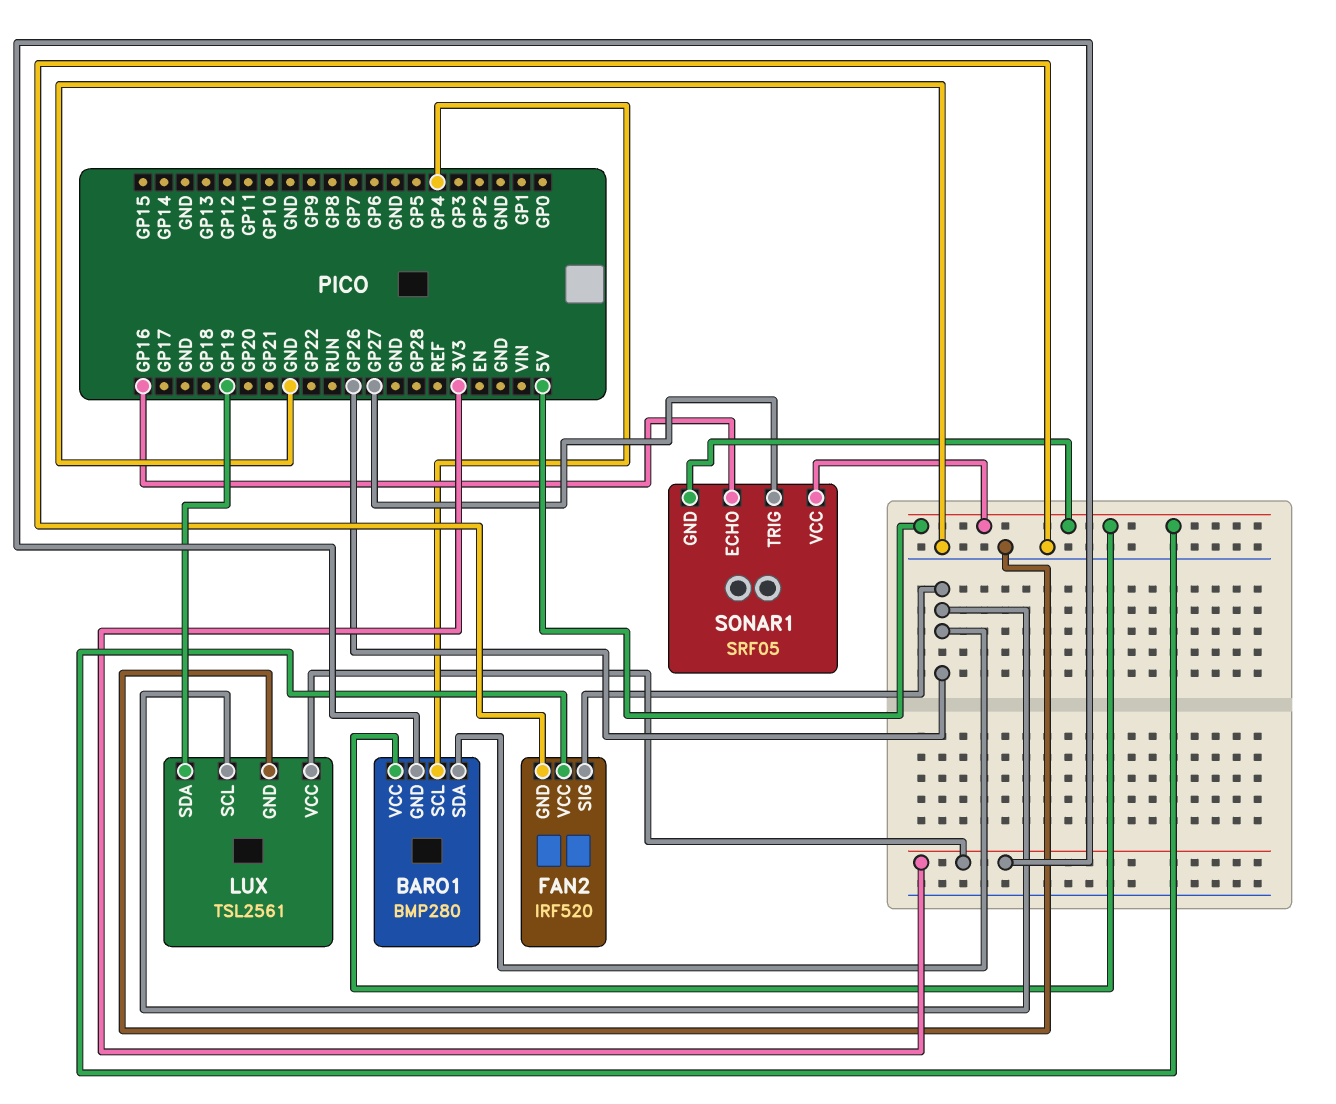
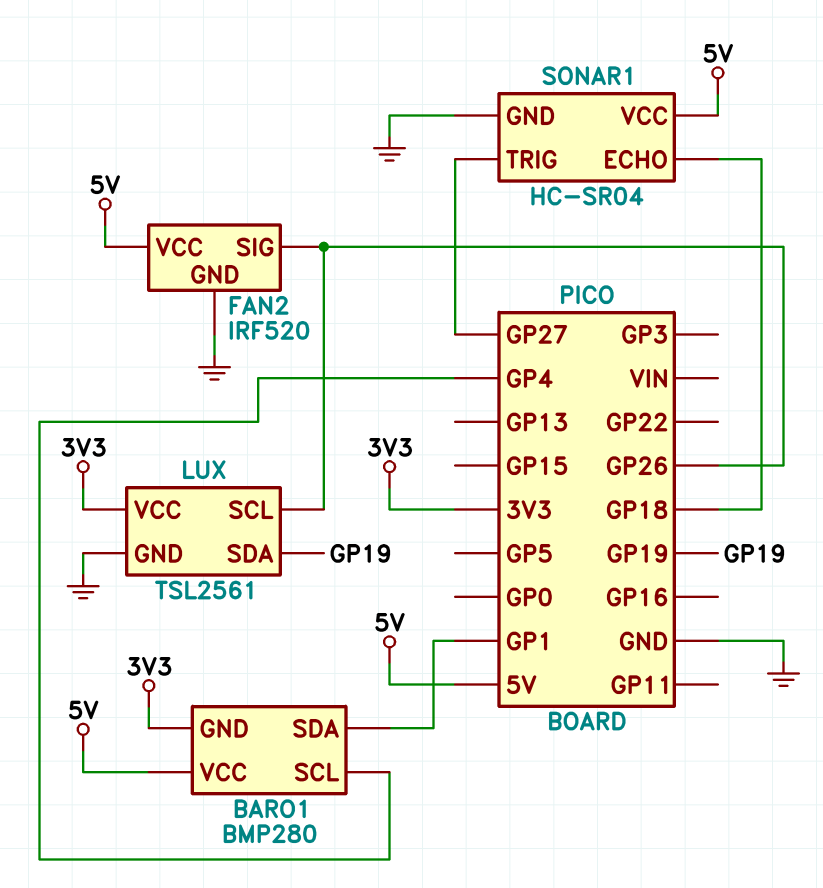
BARO1 pin SDA: GP26 -> GP1
SONAR1: SRF05 -> HC-SR04
SONAR1 pin ECHO: GP16 -> GP18
SONAR1 pin GND: 5V -> GND

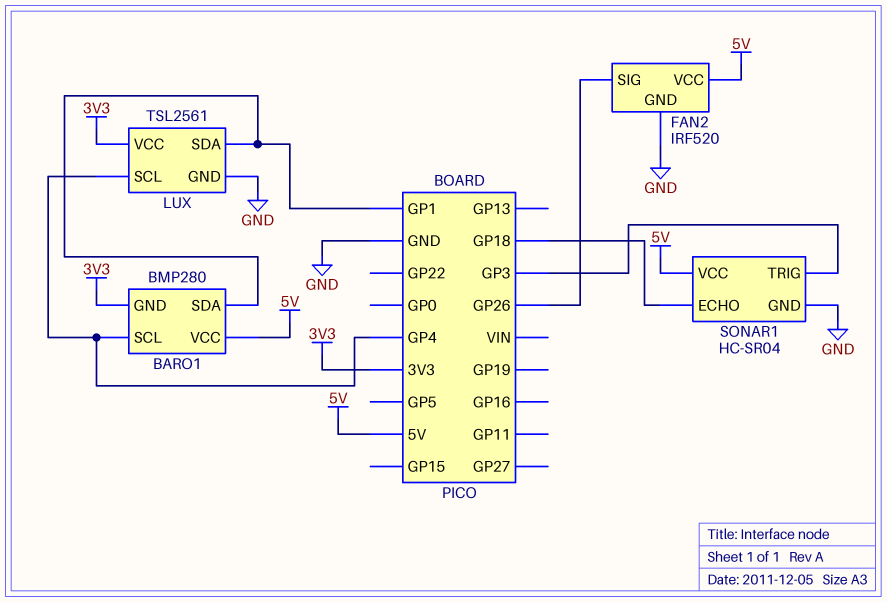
LUX pin SCL: GP26 -> GP4
LUX pin SDA: GP19 -> GP1
SONAR1 pin TRIG: GP27 -> GP3

